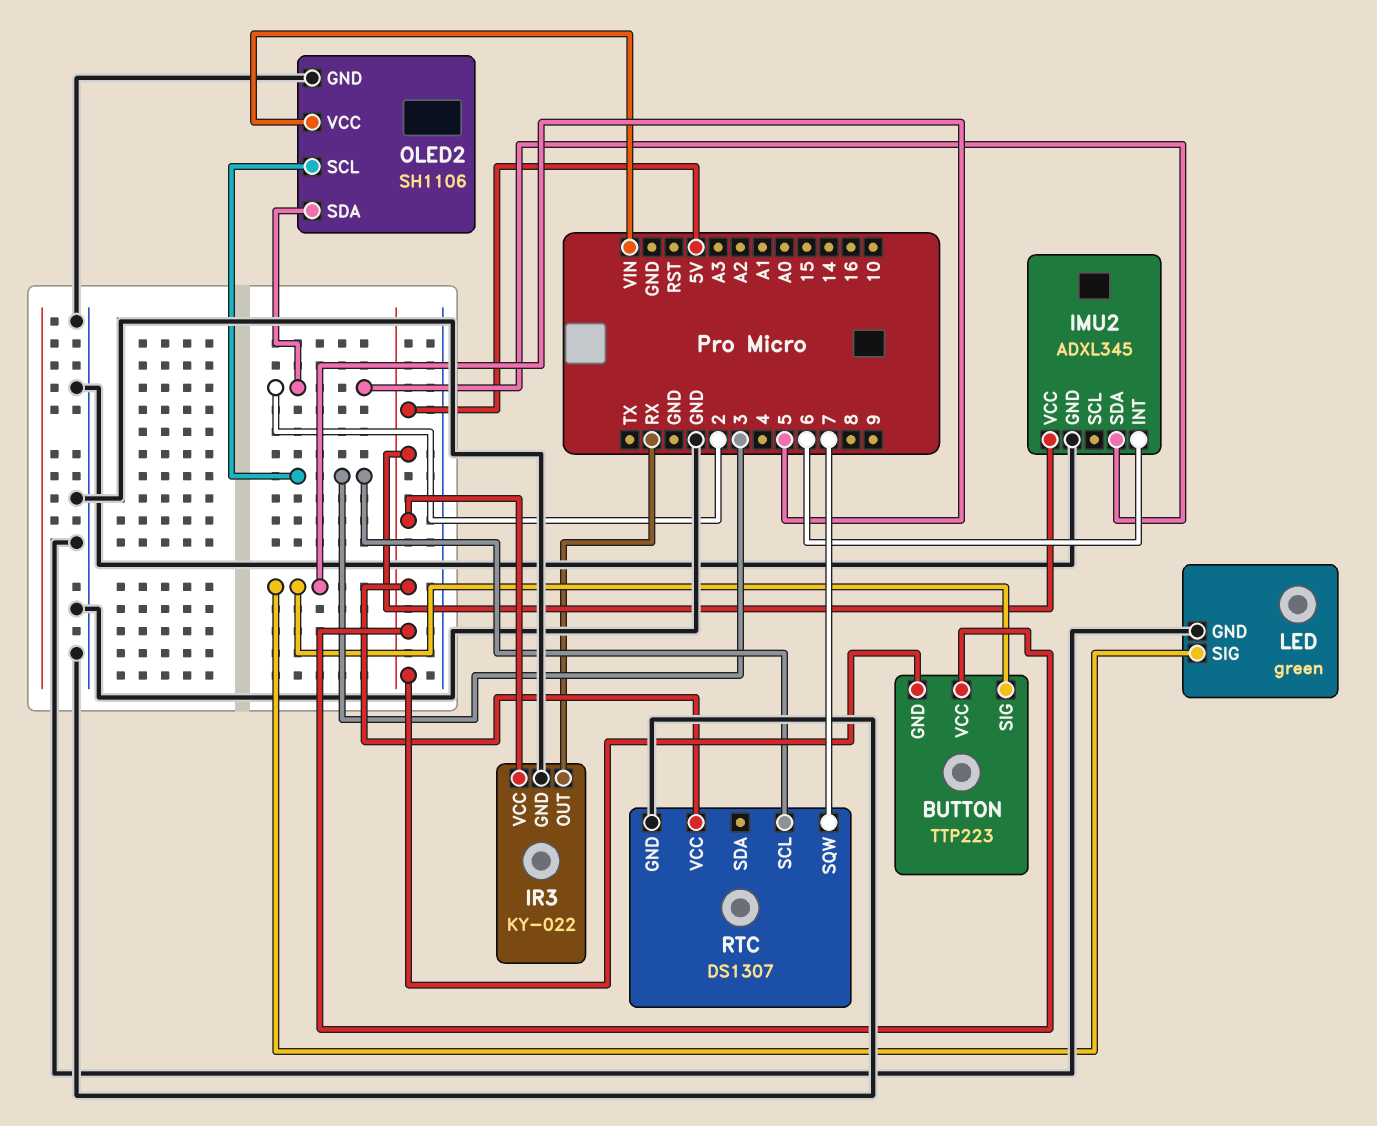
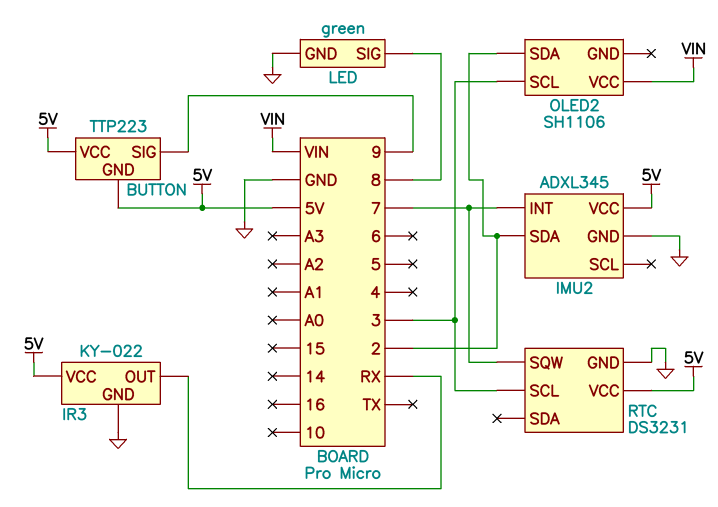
BUTTON pin SIG: 5 -> 9
IMU2 pin INT: 6 -> 7
LED pin SIG: 5 -> 8
OLED2 pin GND: GND -> none
RTC: DS1307 -> DS3231

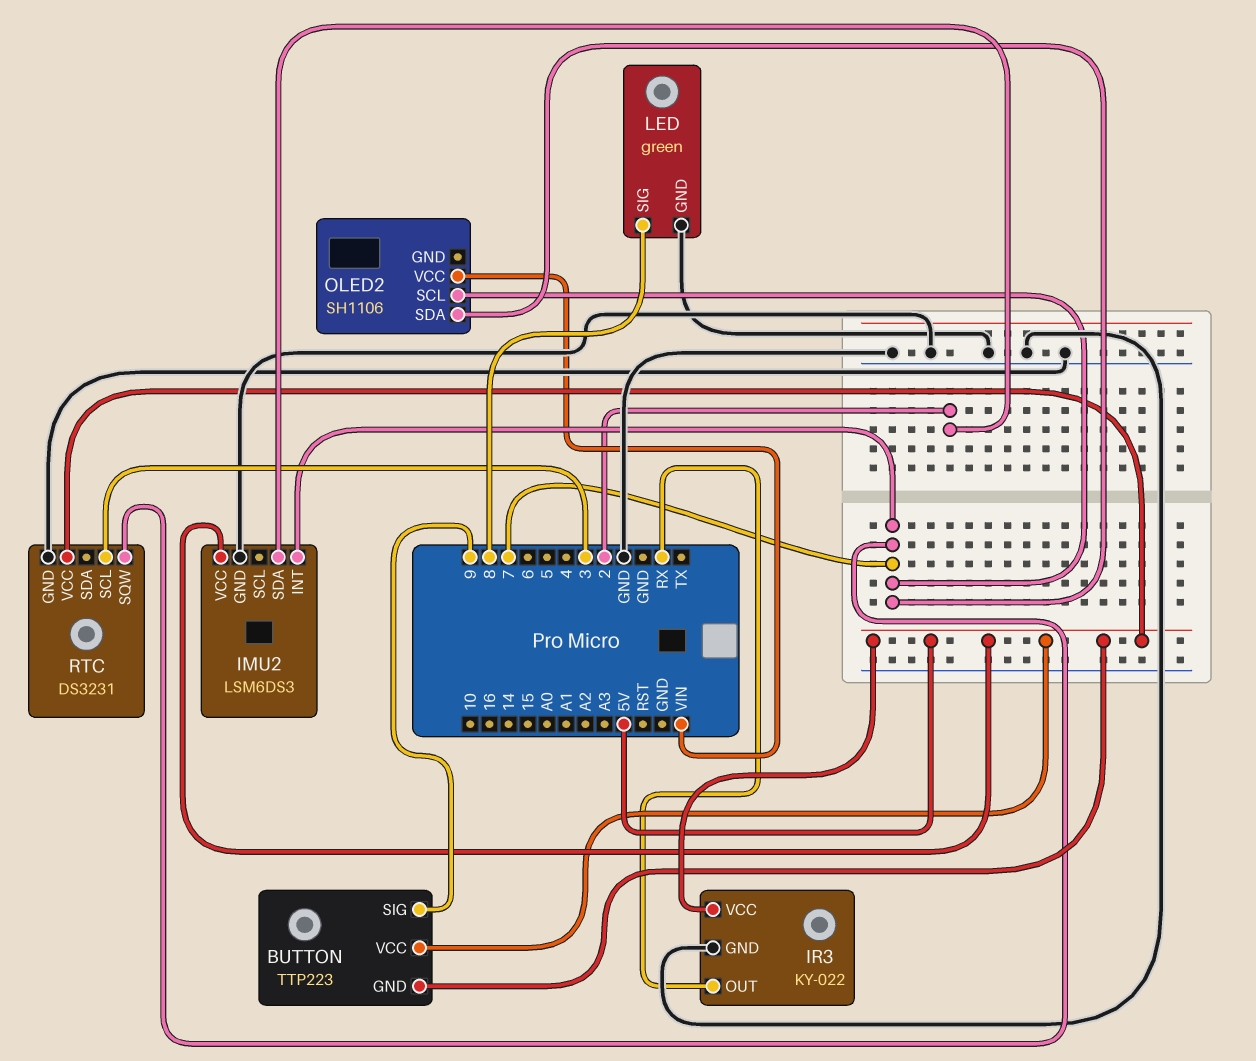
IMU2: ADXL345 -> LSM6DS3
OLED2 pin SCL: 3 -> 7
OLED2 pin SDA: 2 -> 7

